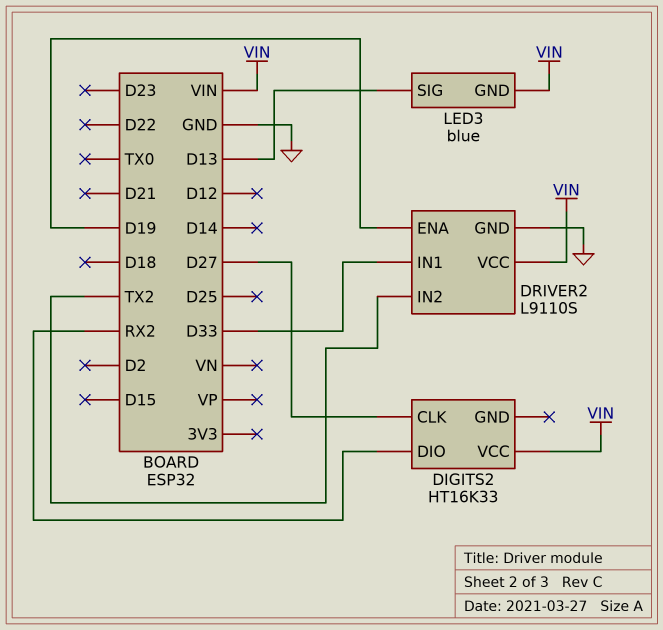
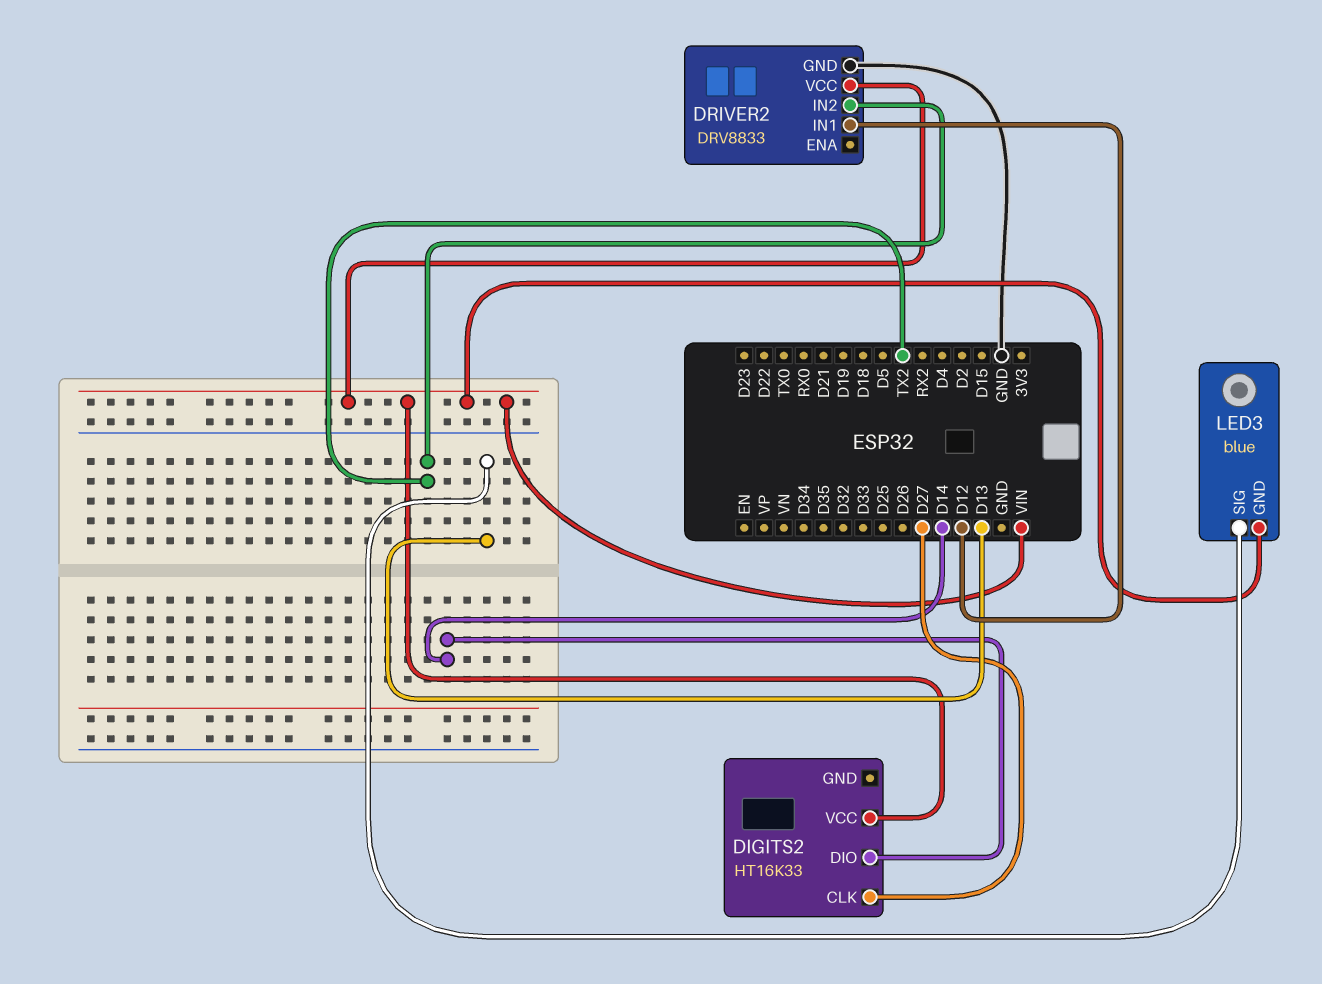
DIGITS2 pin DIO: RX2 -> D14
DRIVER2: L9110S -> DRV8833
DRIVER2 pin ENA: D19 -> none
DRIVER2 pin IN1: D33 -> D12

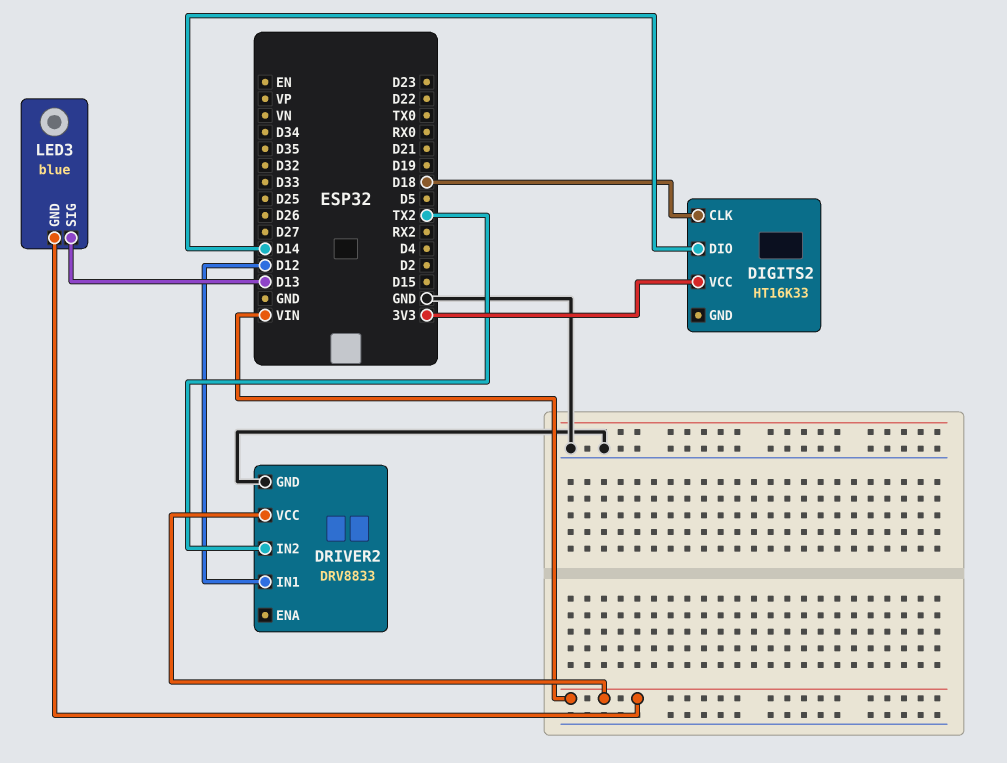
DIGITS2 pin CLK: D27 -> D18
DIGITS2 pin VCC: VIN -> 3V3

